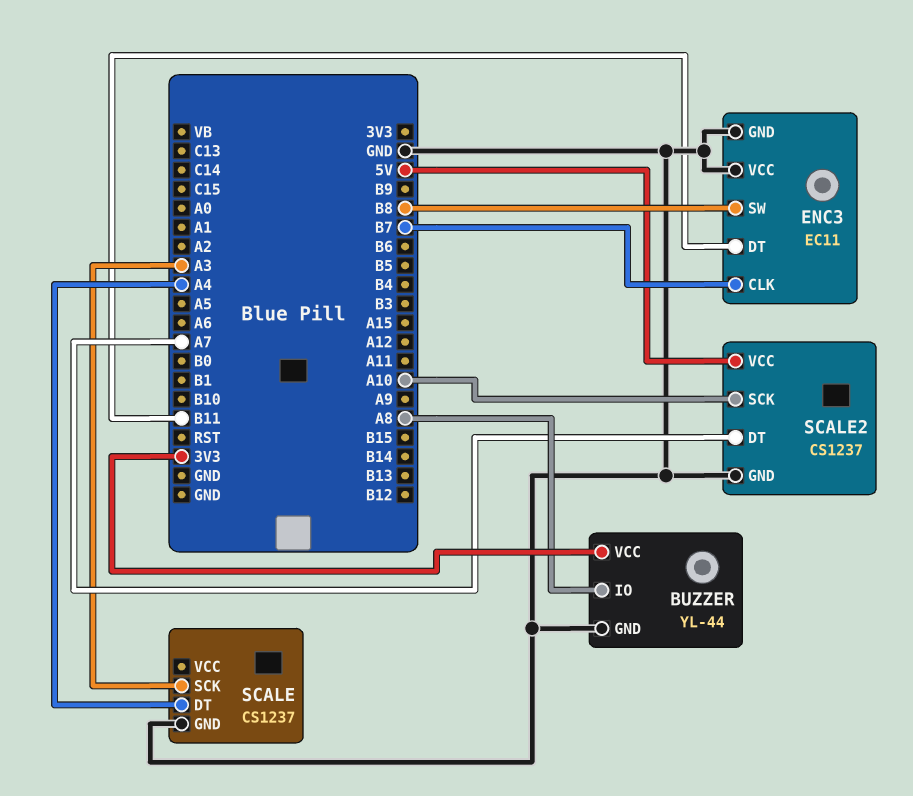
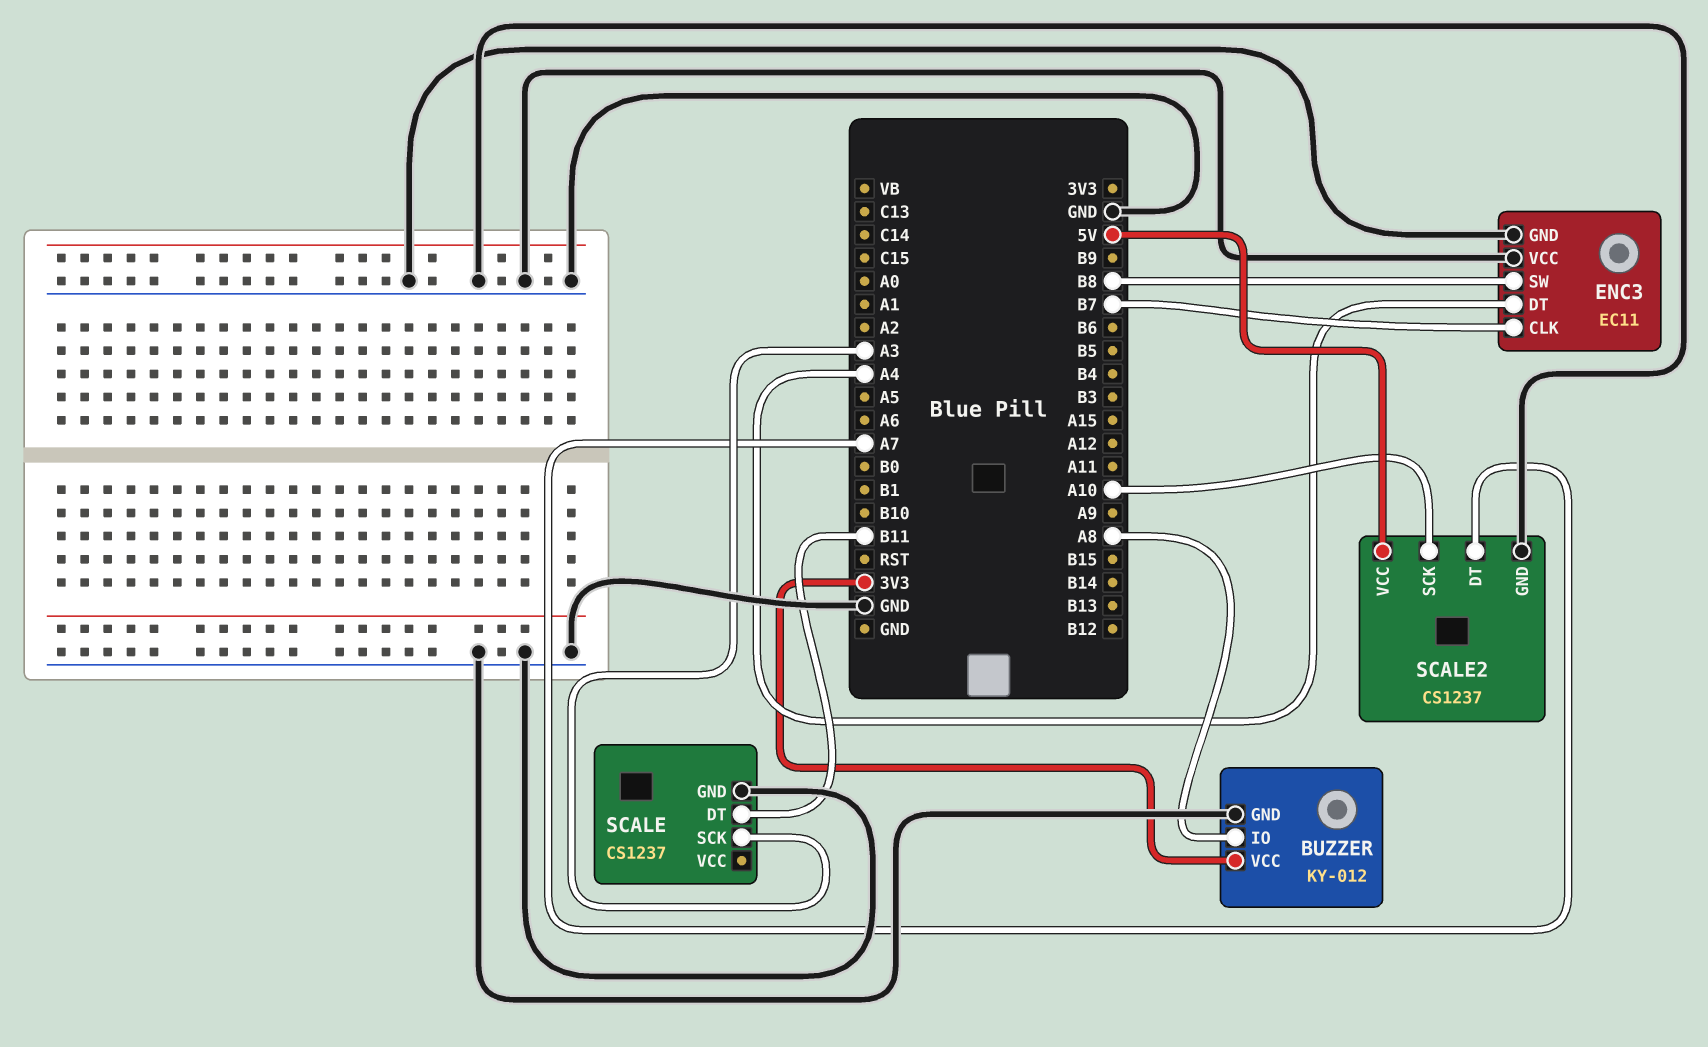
BUZZER: YL-44 -> KY-012
ENC3 pin DT: B11 -> A4
SCALE pin DT: A4 -> B11

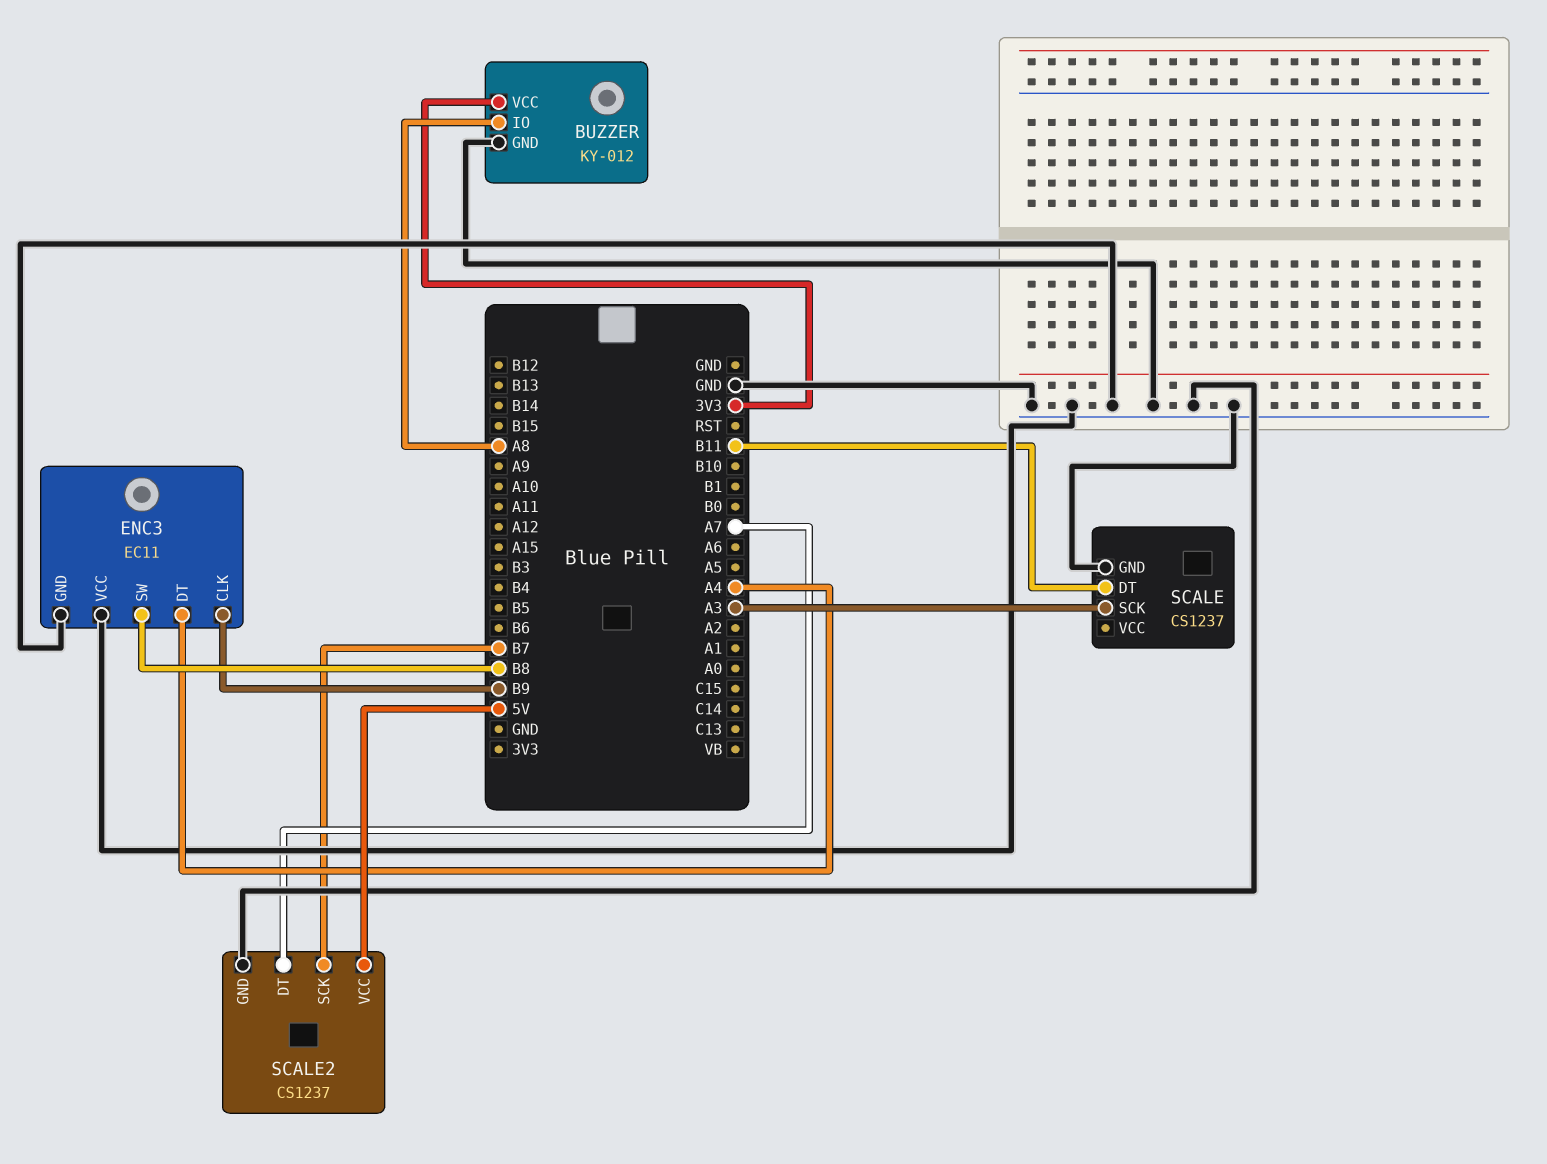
ENC3 pin CLK: B7 -> B9
SCALE2 pin SCK: A10 -> B7

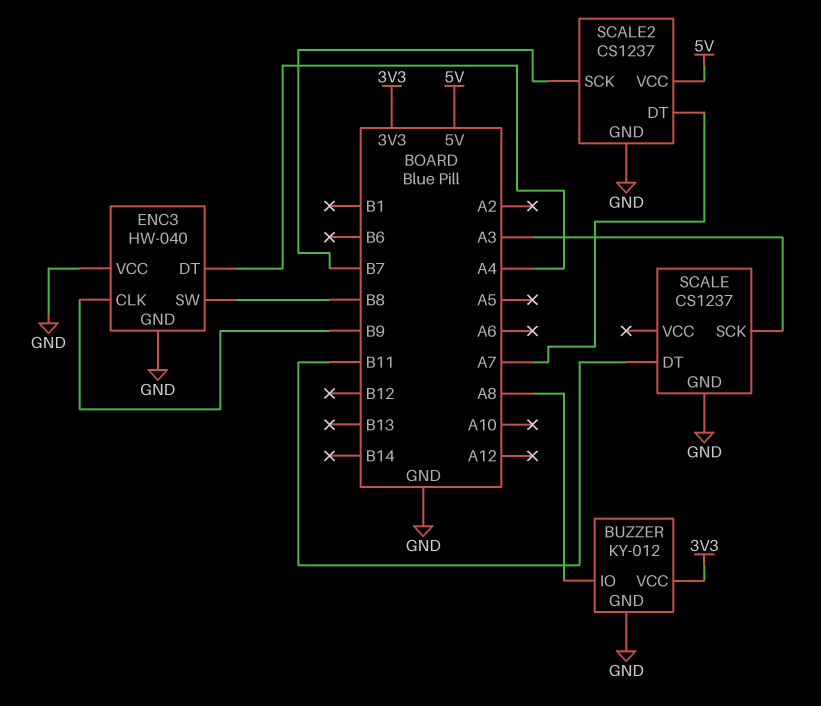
ENC3: EC11 -> HW-040

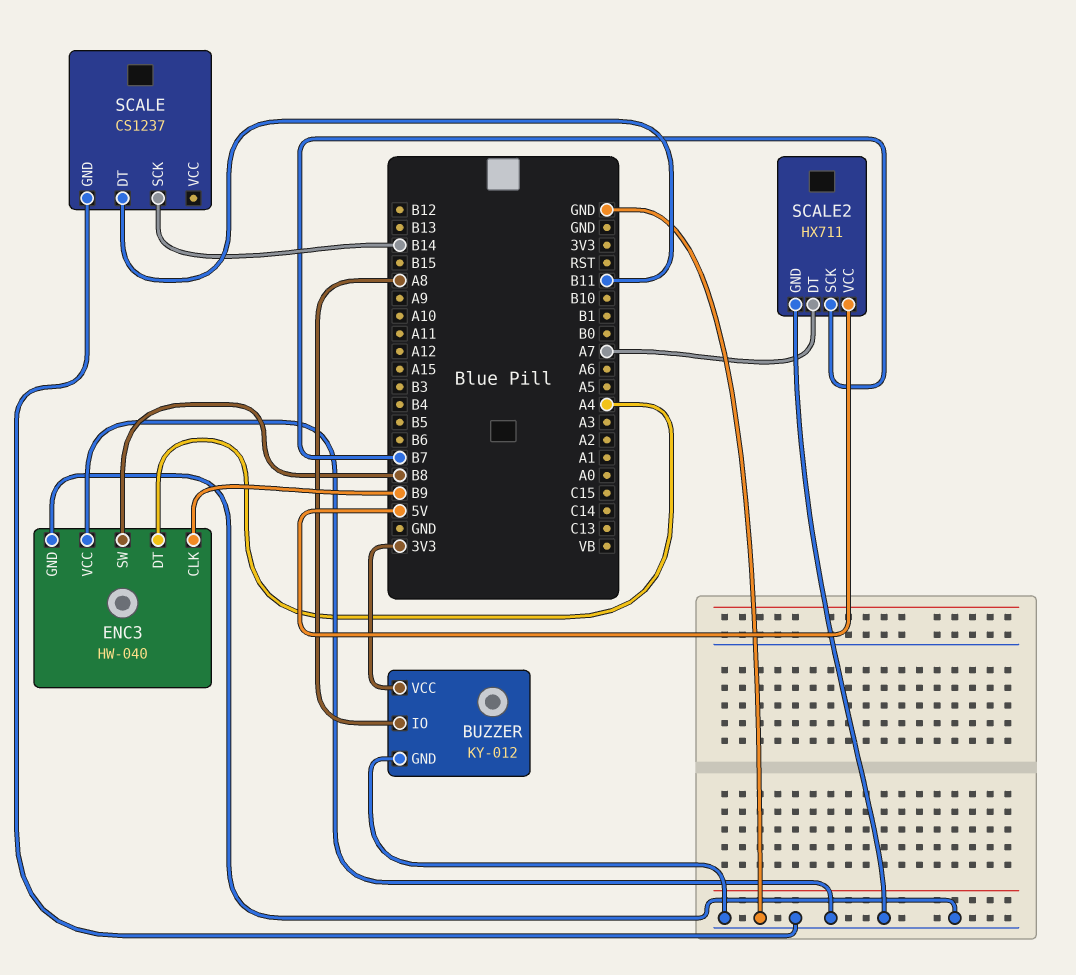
SCALE pin SCK: A3 -> B14
SCALE2: CS1237 -> HX711

